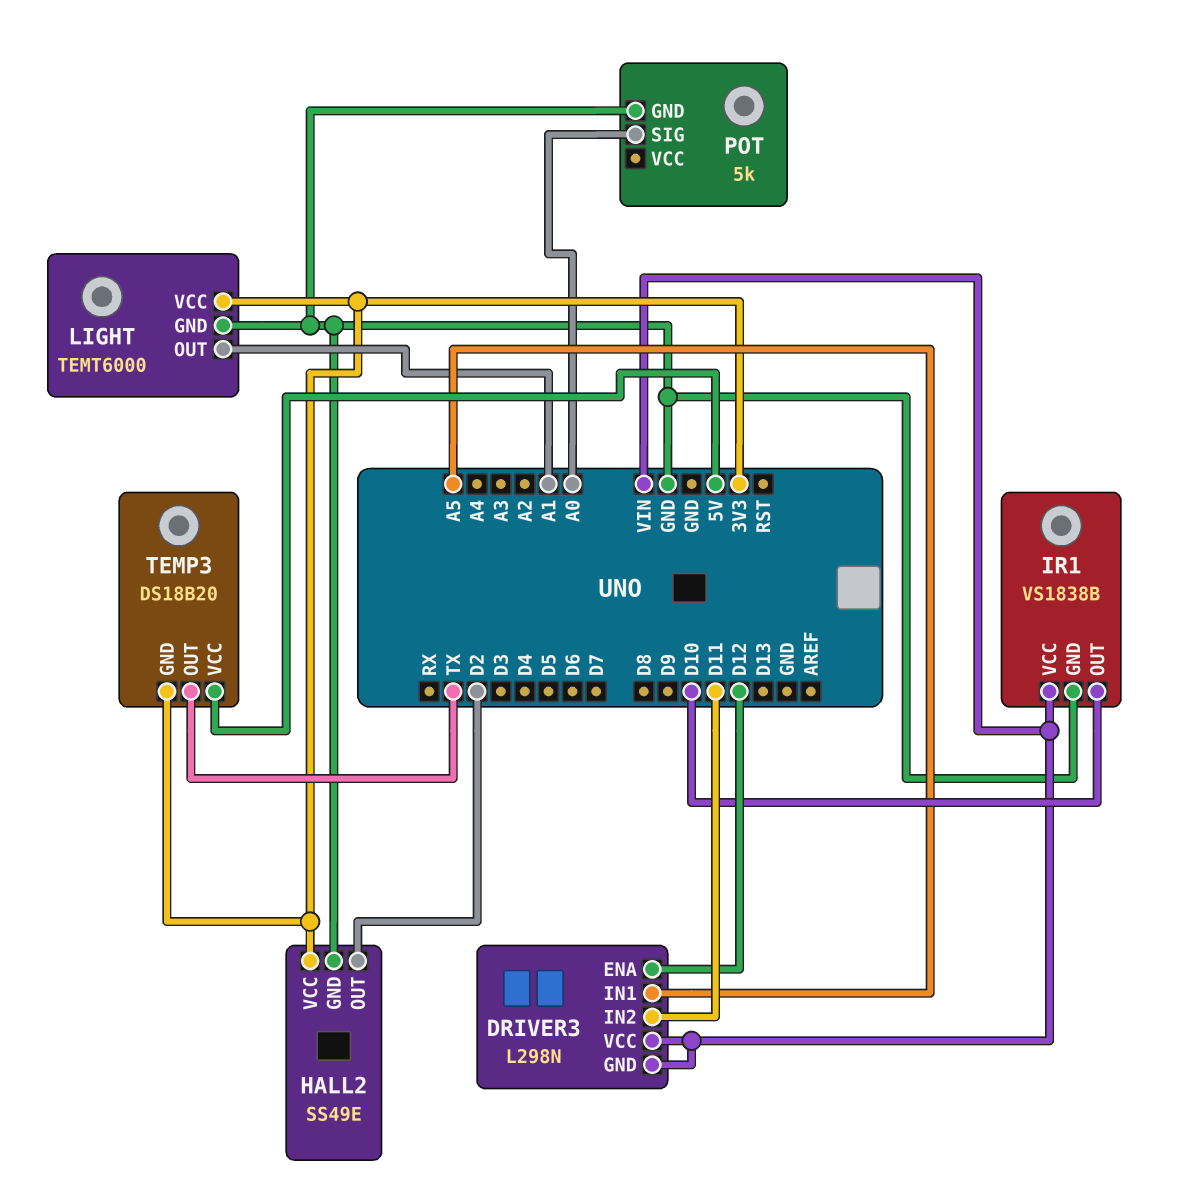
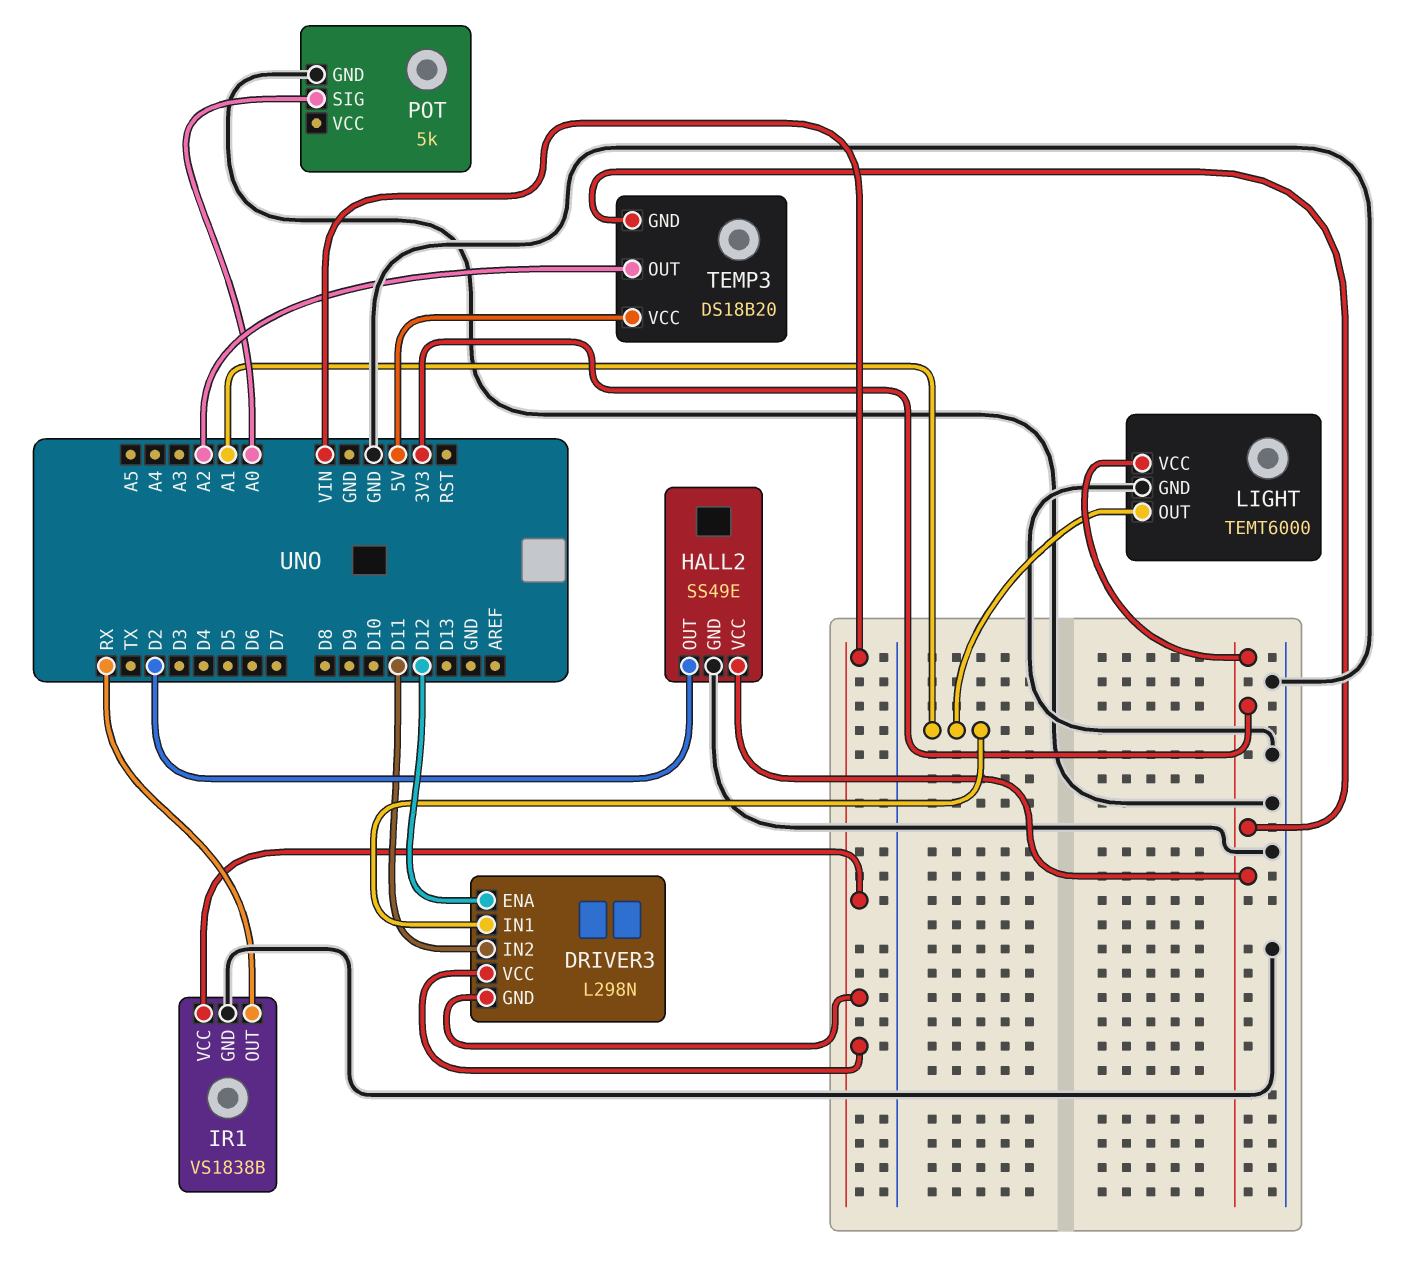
DRIVER3 pin IN1: A5 -> A1
IR1 pin OUT: D10 -> RX
TEMP3 pin OUT: TX -> A2

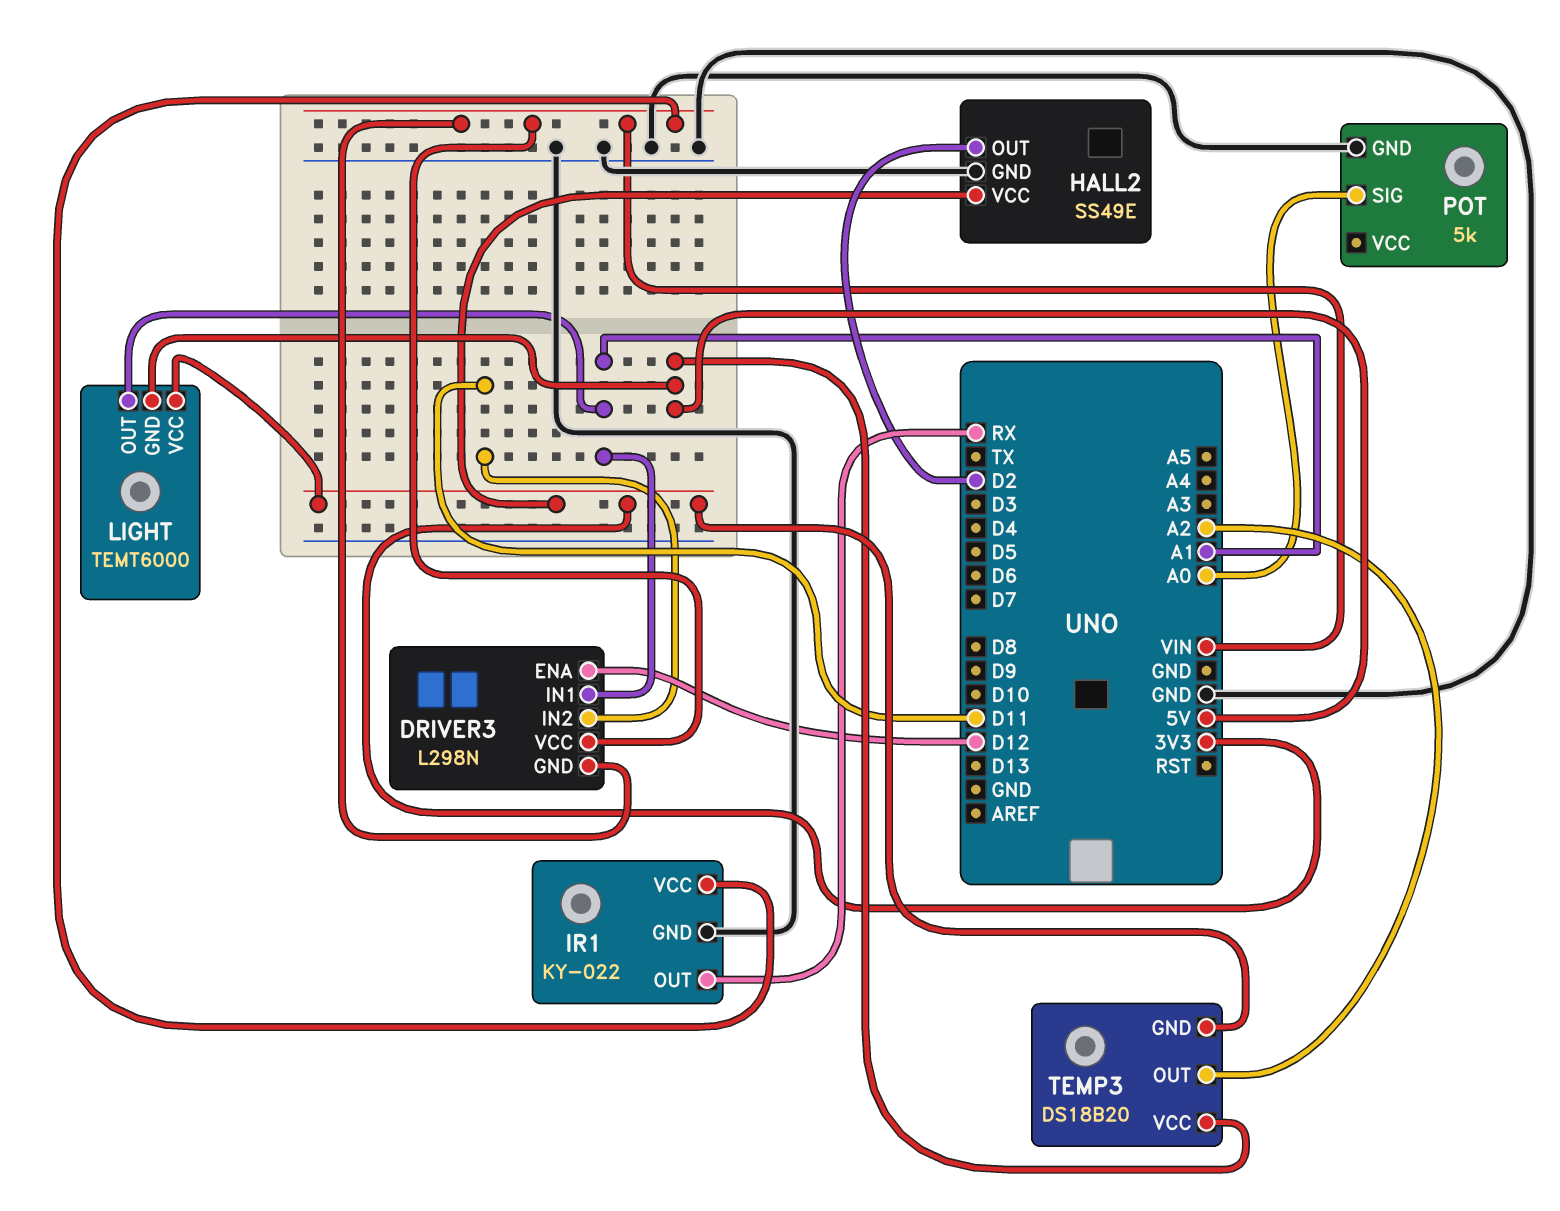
IR1: VS1838B -> KY-022
LIGHT pin GND: GND -> 5V

